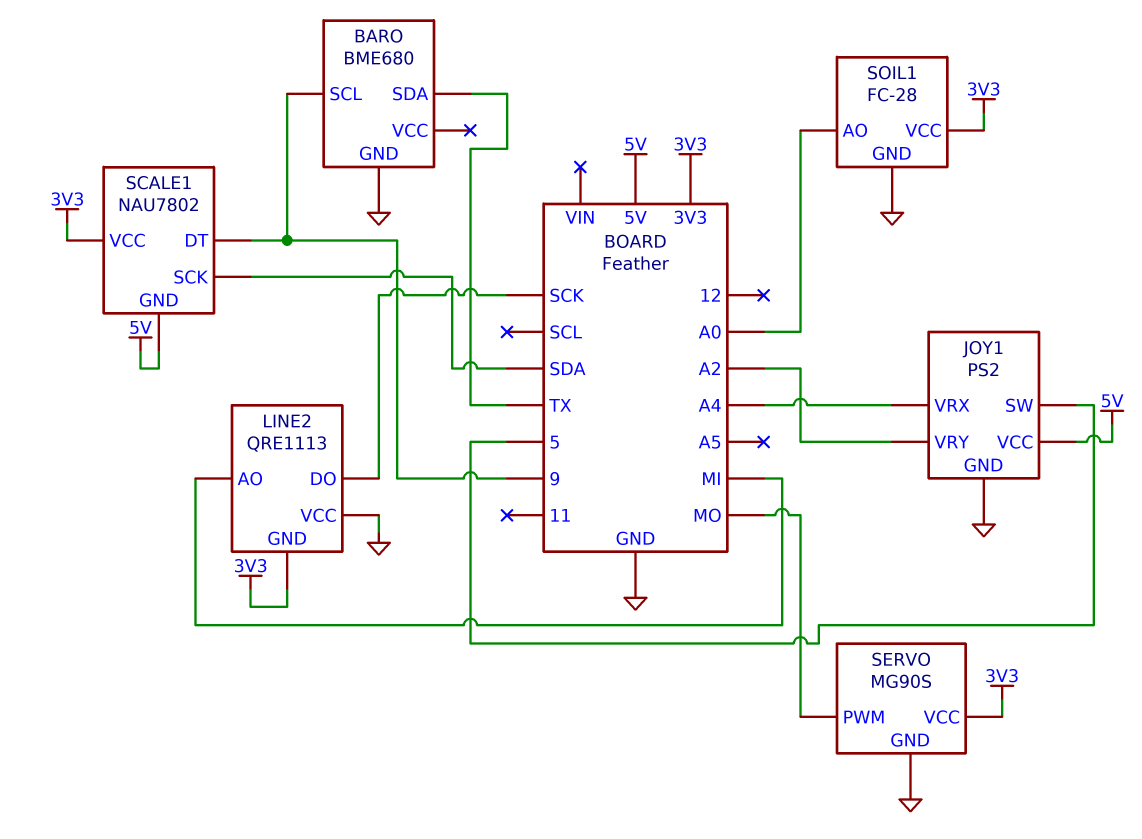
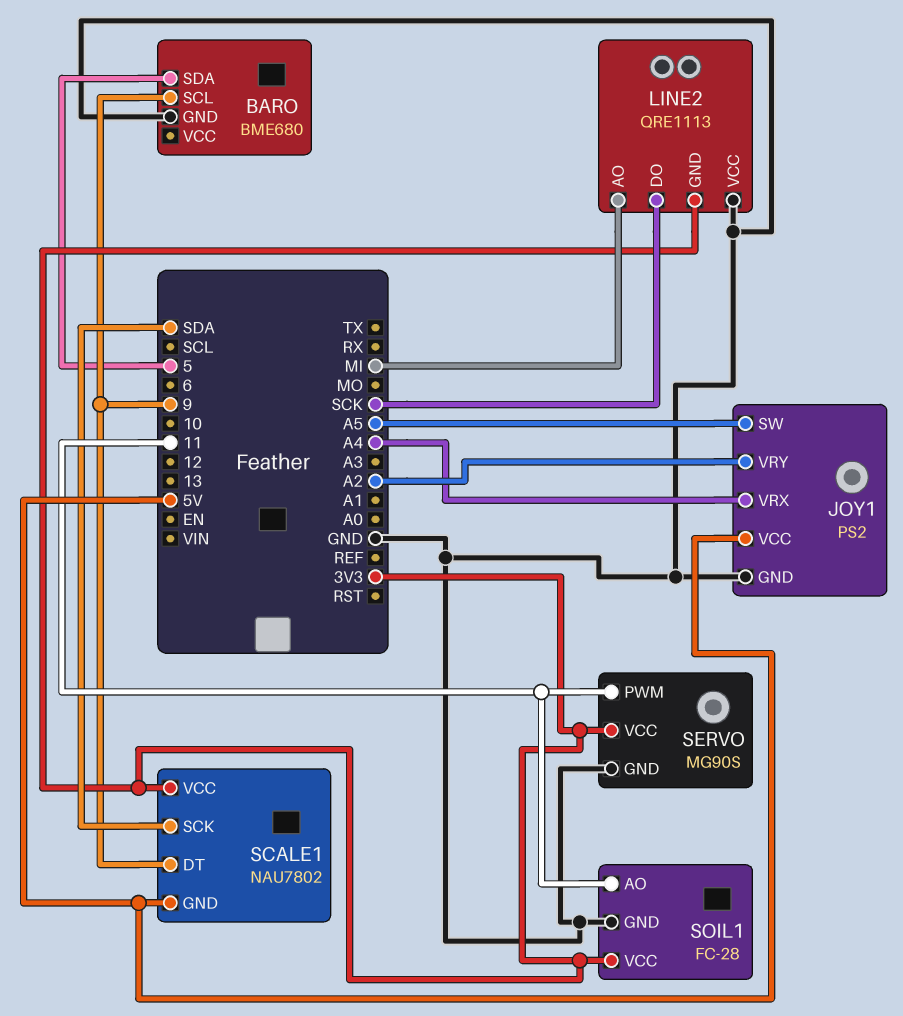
BARO pin SDA: TX -> 5
JOY1 pin SW: 5 -> A5
SERVO pin PWM: MO -> 11
SOIL1 pin AO: A0 -> 11

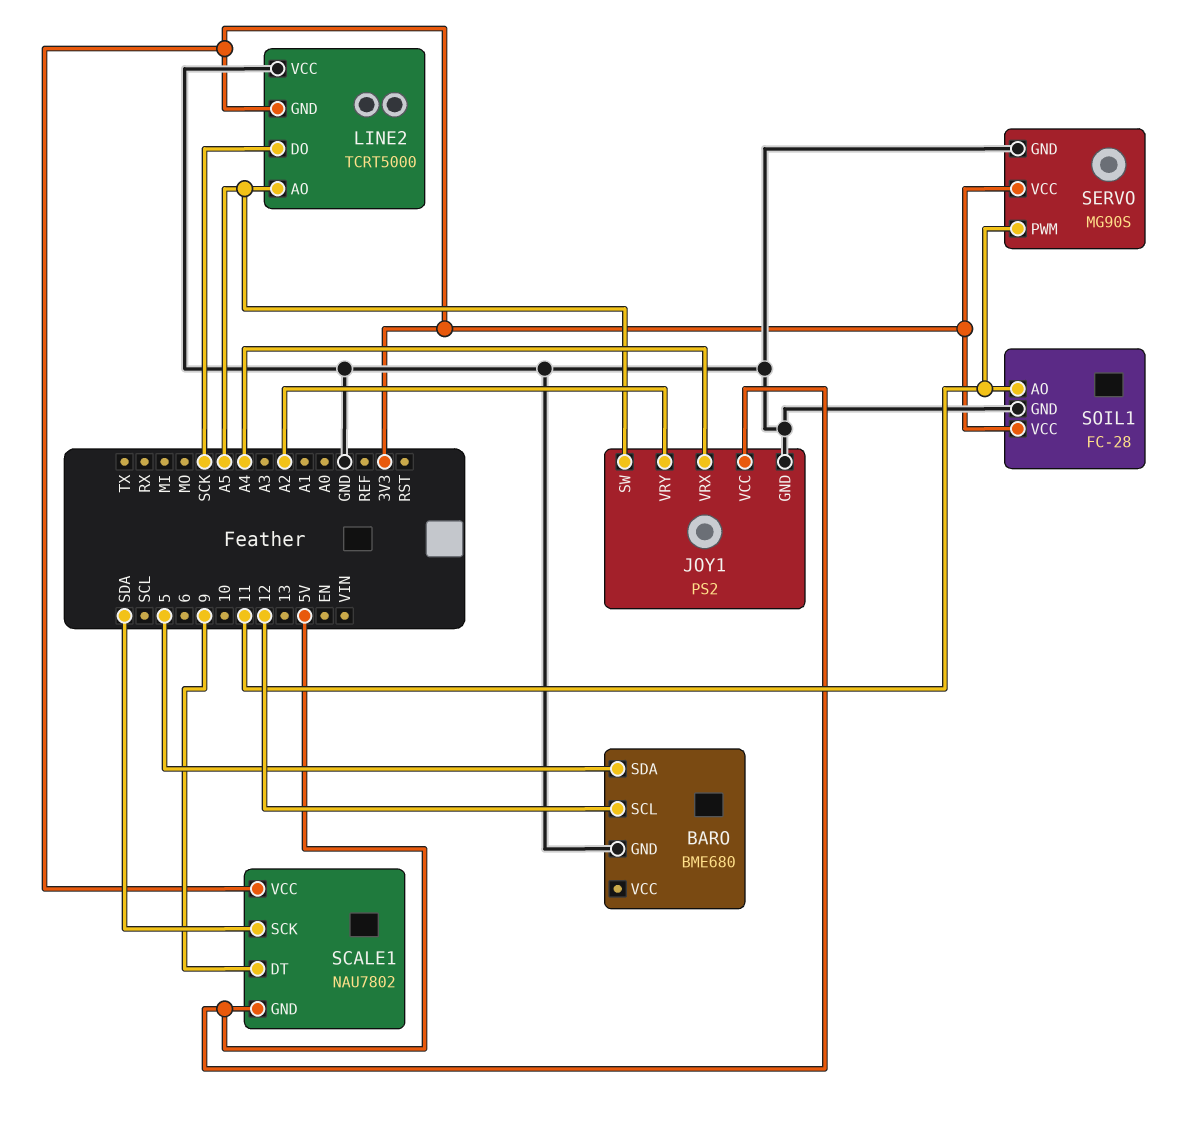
BARO pin SCL: 9 -> 12
LINE2: QRE1113 -> TCRT5000
LINE2 pin AO: MI -> A5

